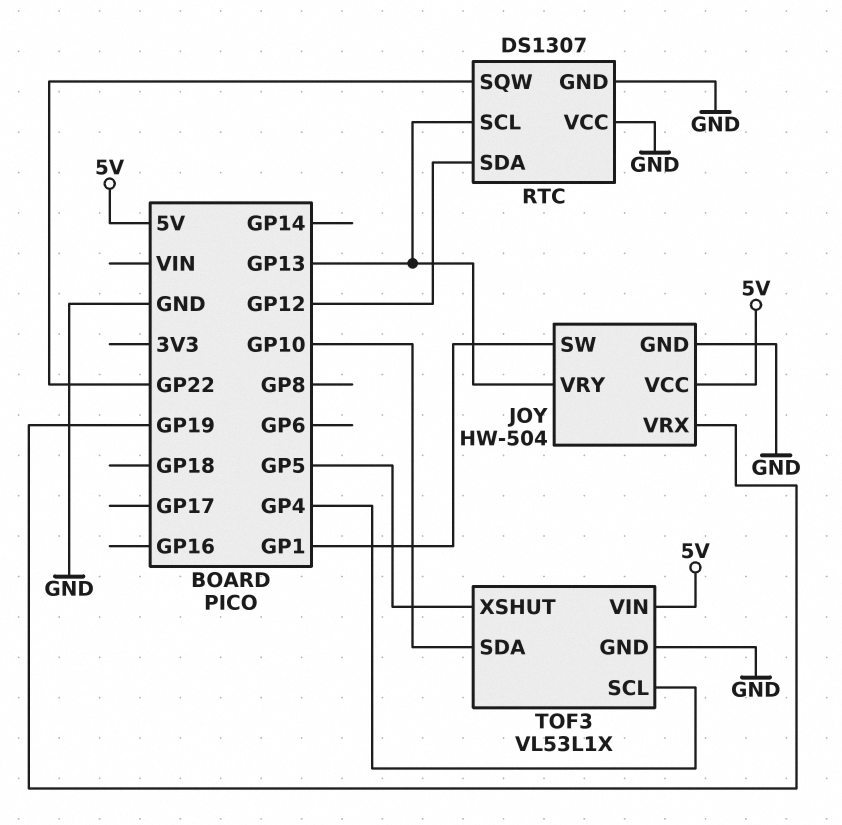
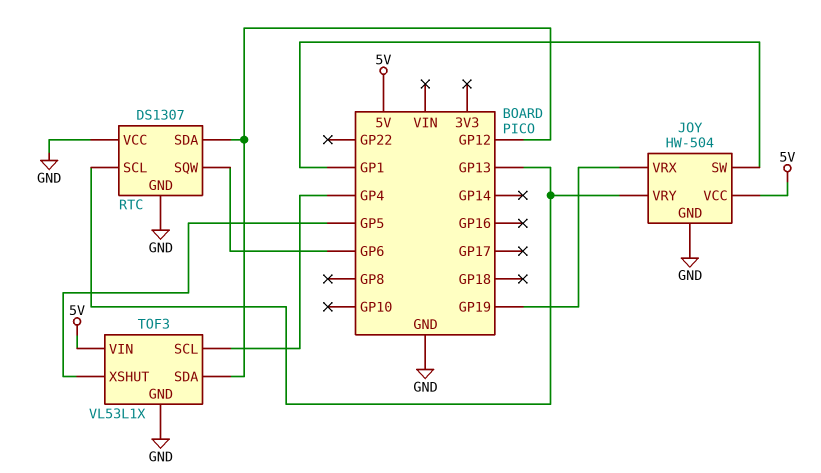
RTC pin SQW: GP22 -> GP6
TOF3 pin SDA: GP10 -> GP12

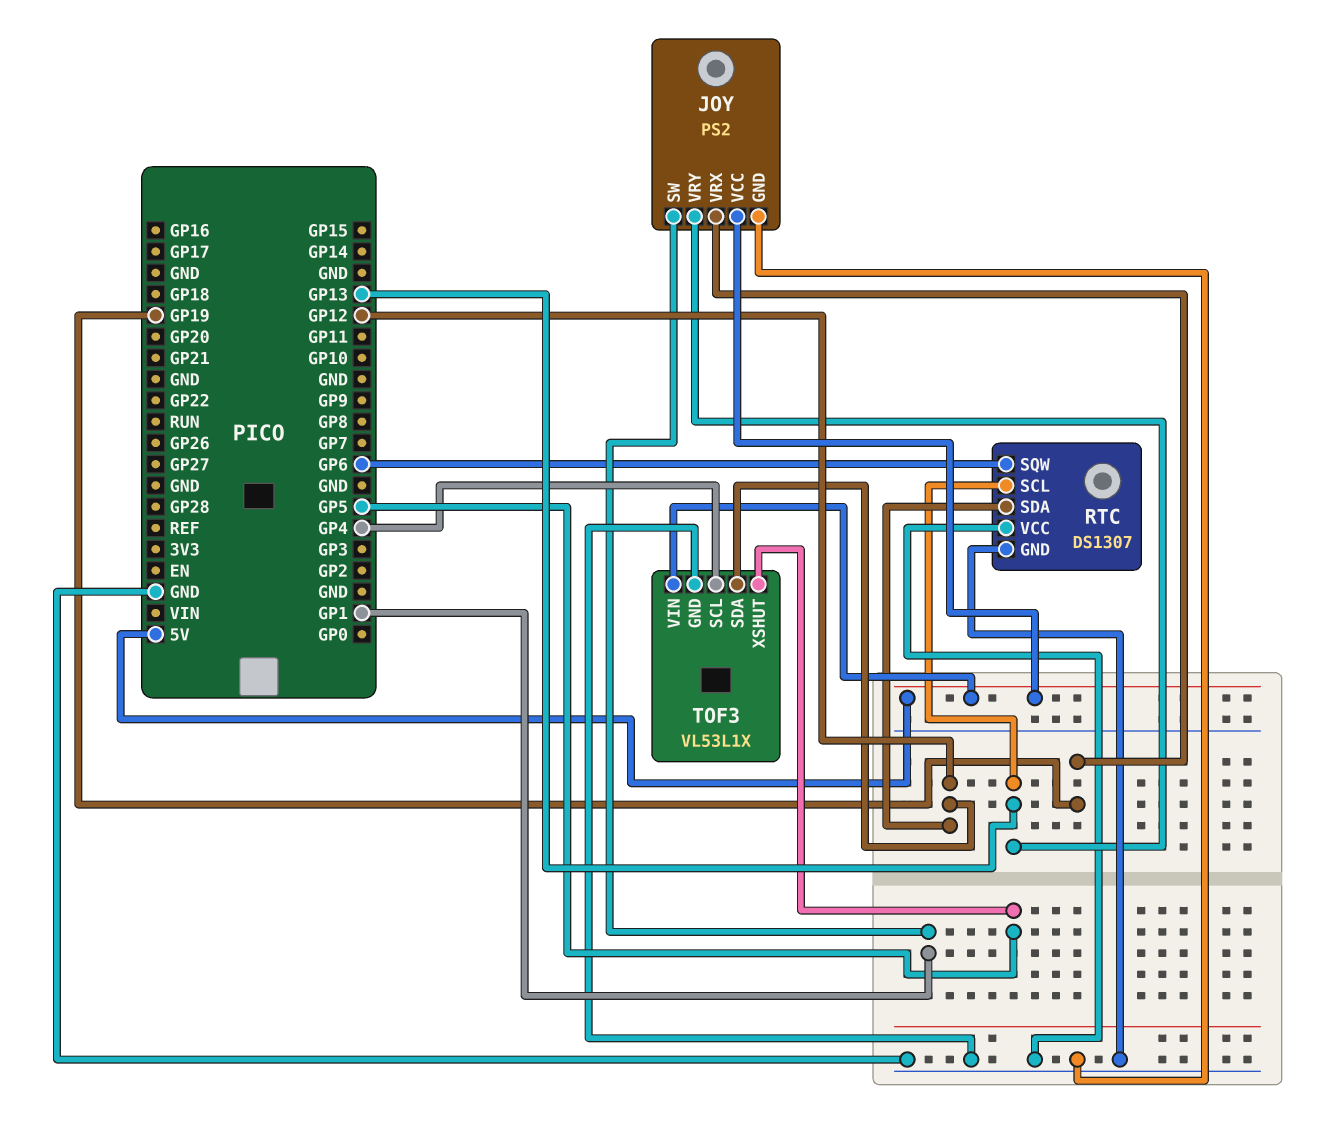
JOY: HW-504 -> PS2

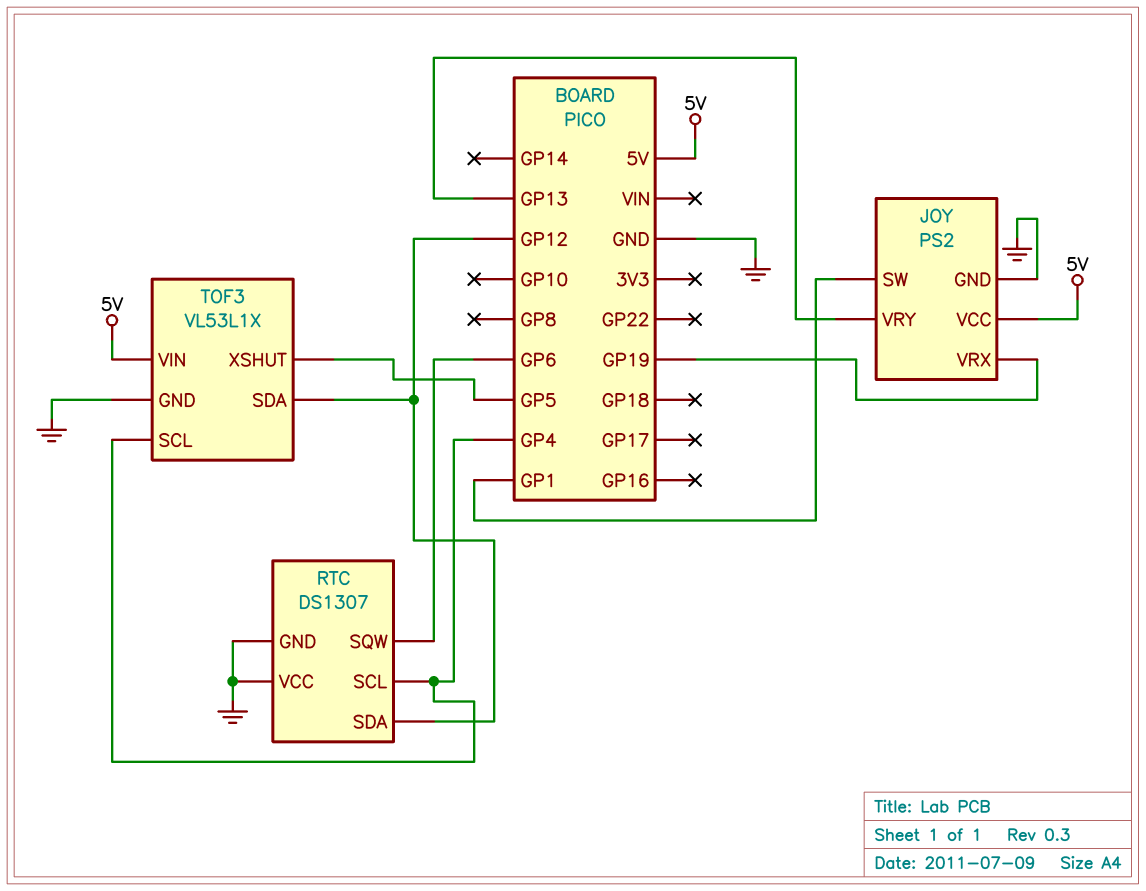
RTC pin SCL: GP13 -> GP4

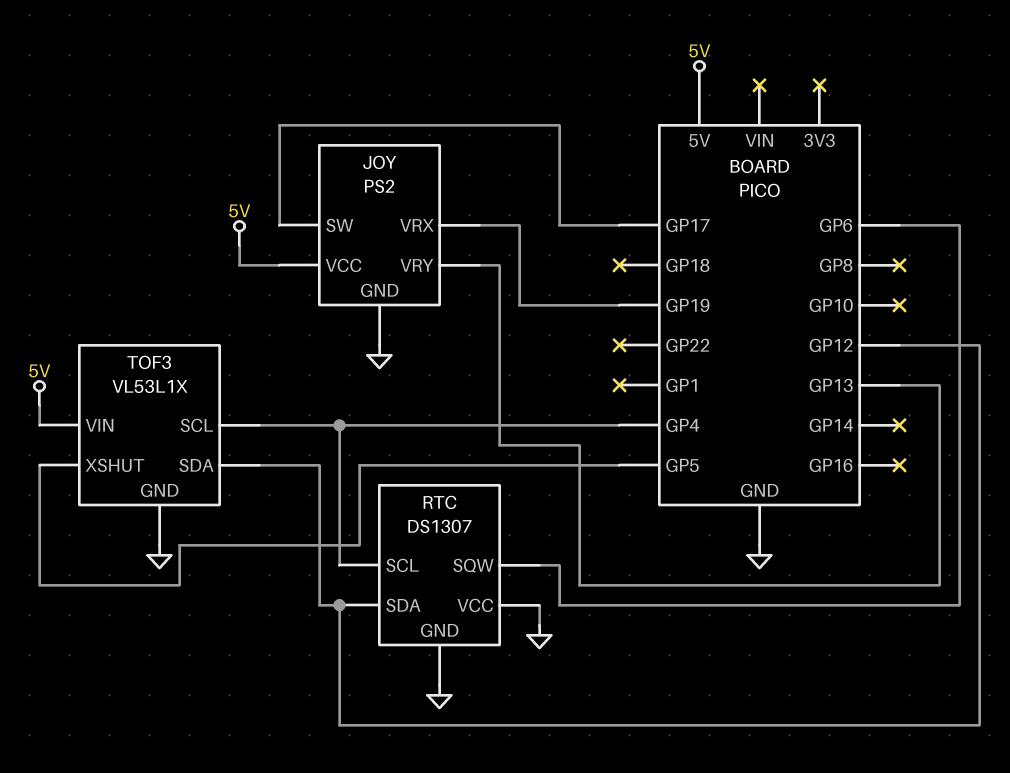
JOY pin SW: GP1 -> GP17

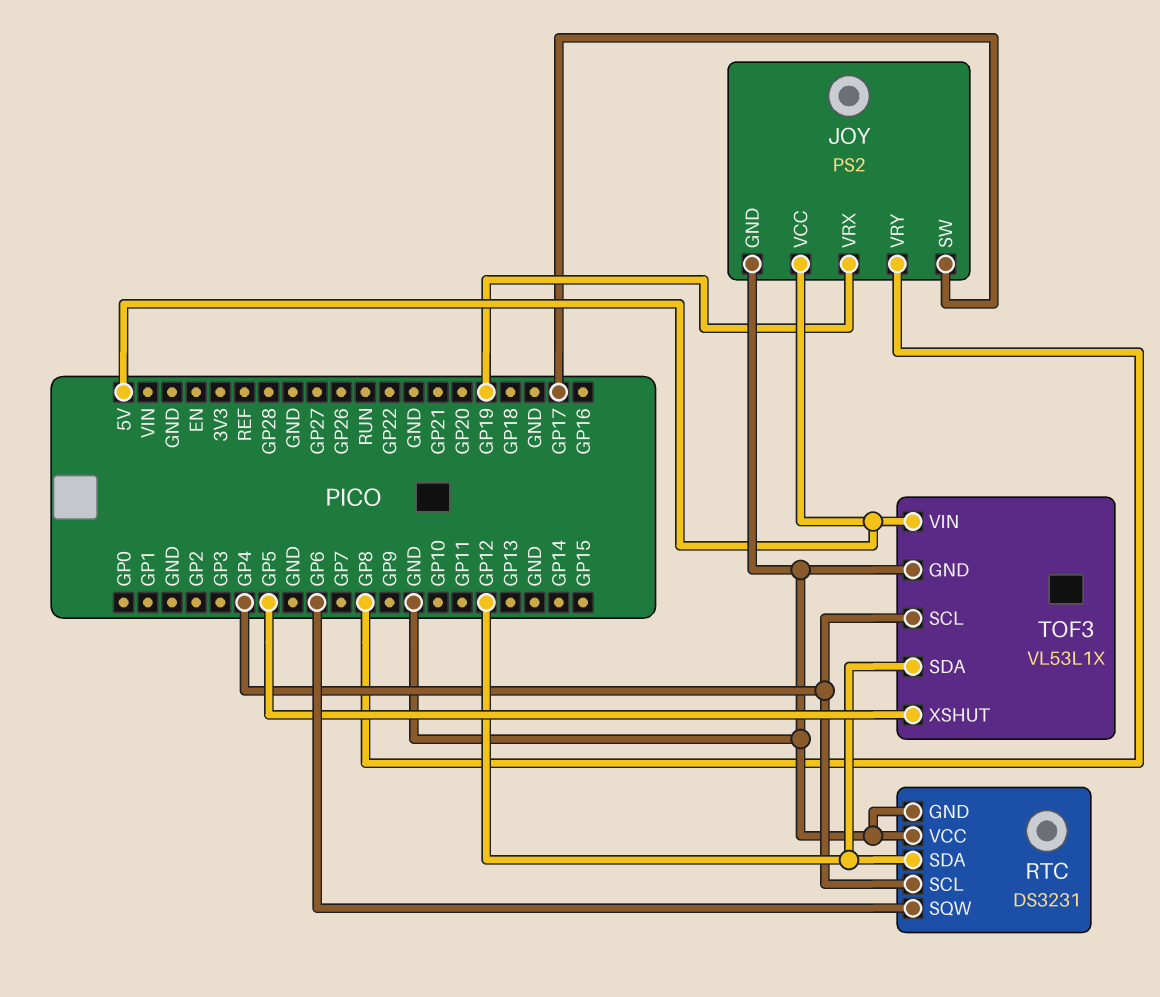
JOY pin VRY: GP13 -> GP8
RTC: DS1307 -> DS3231

